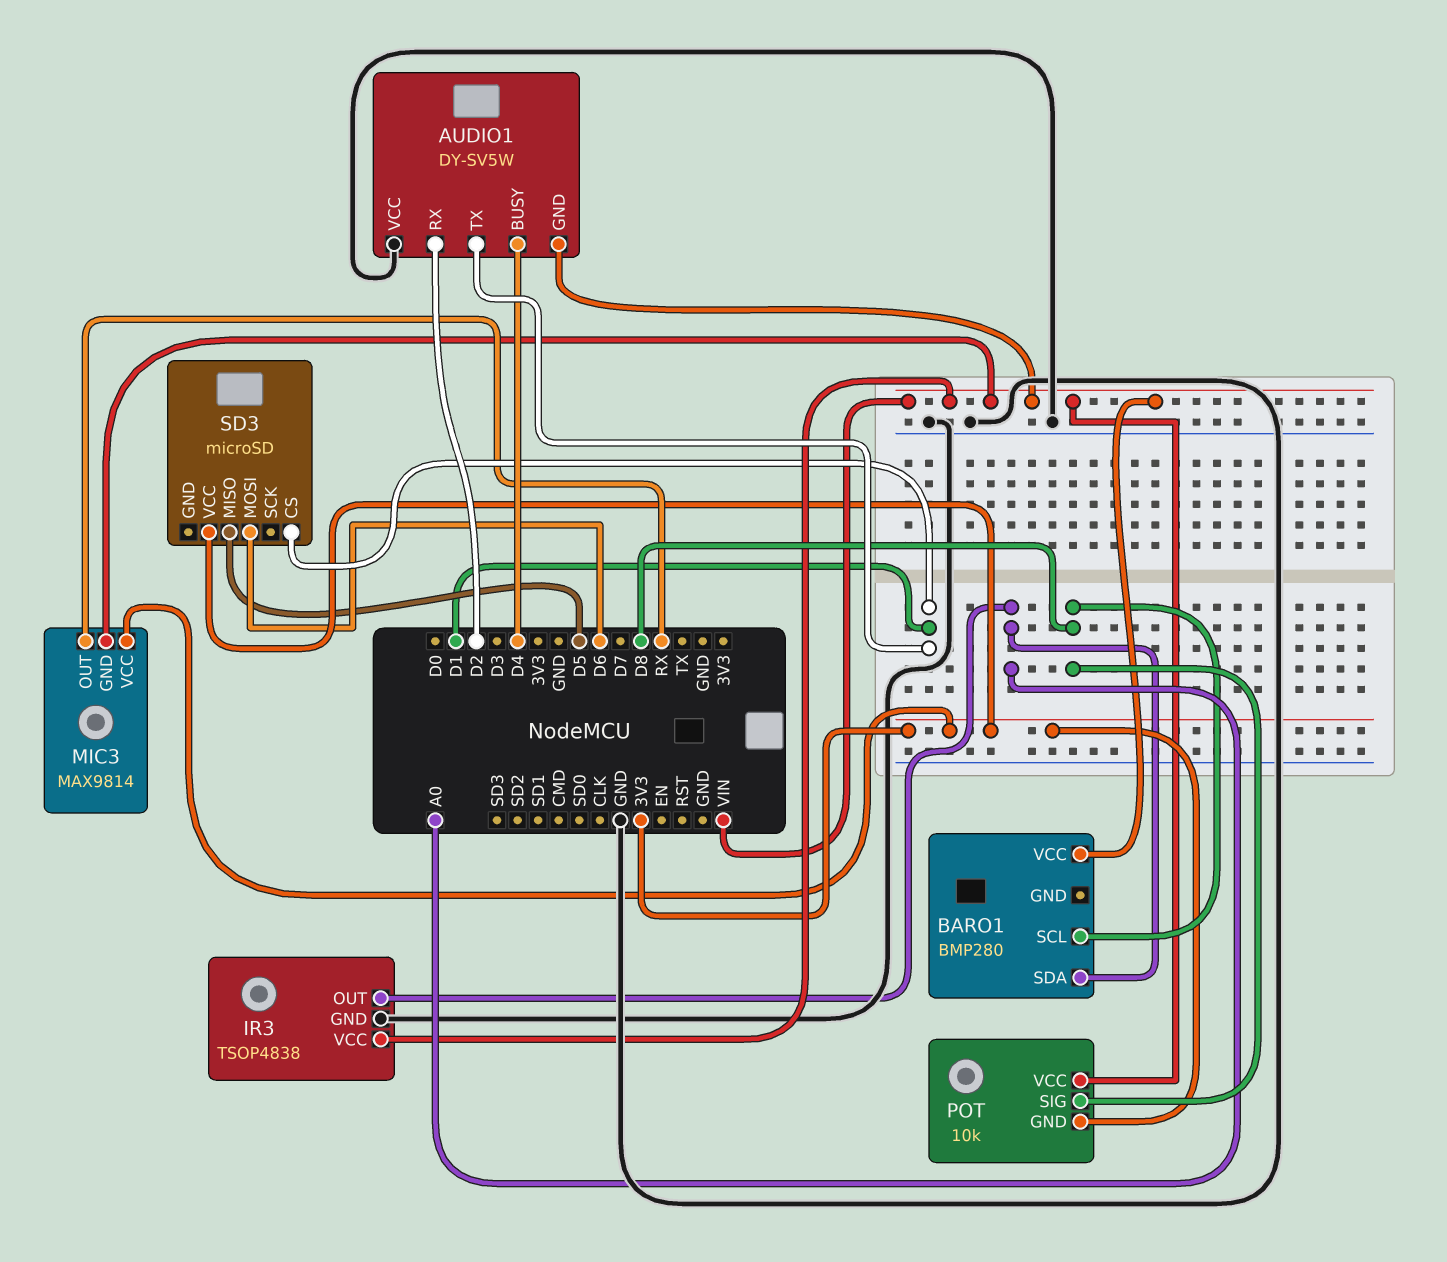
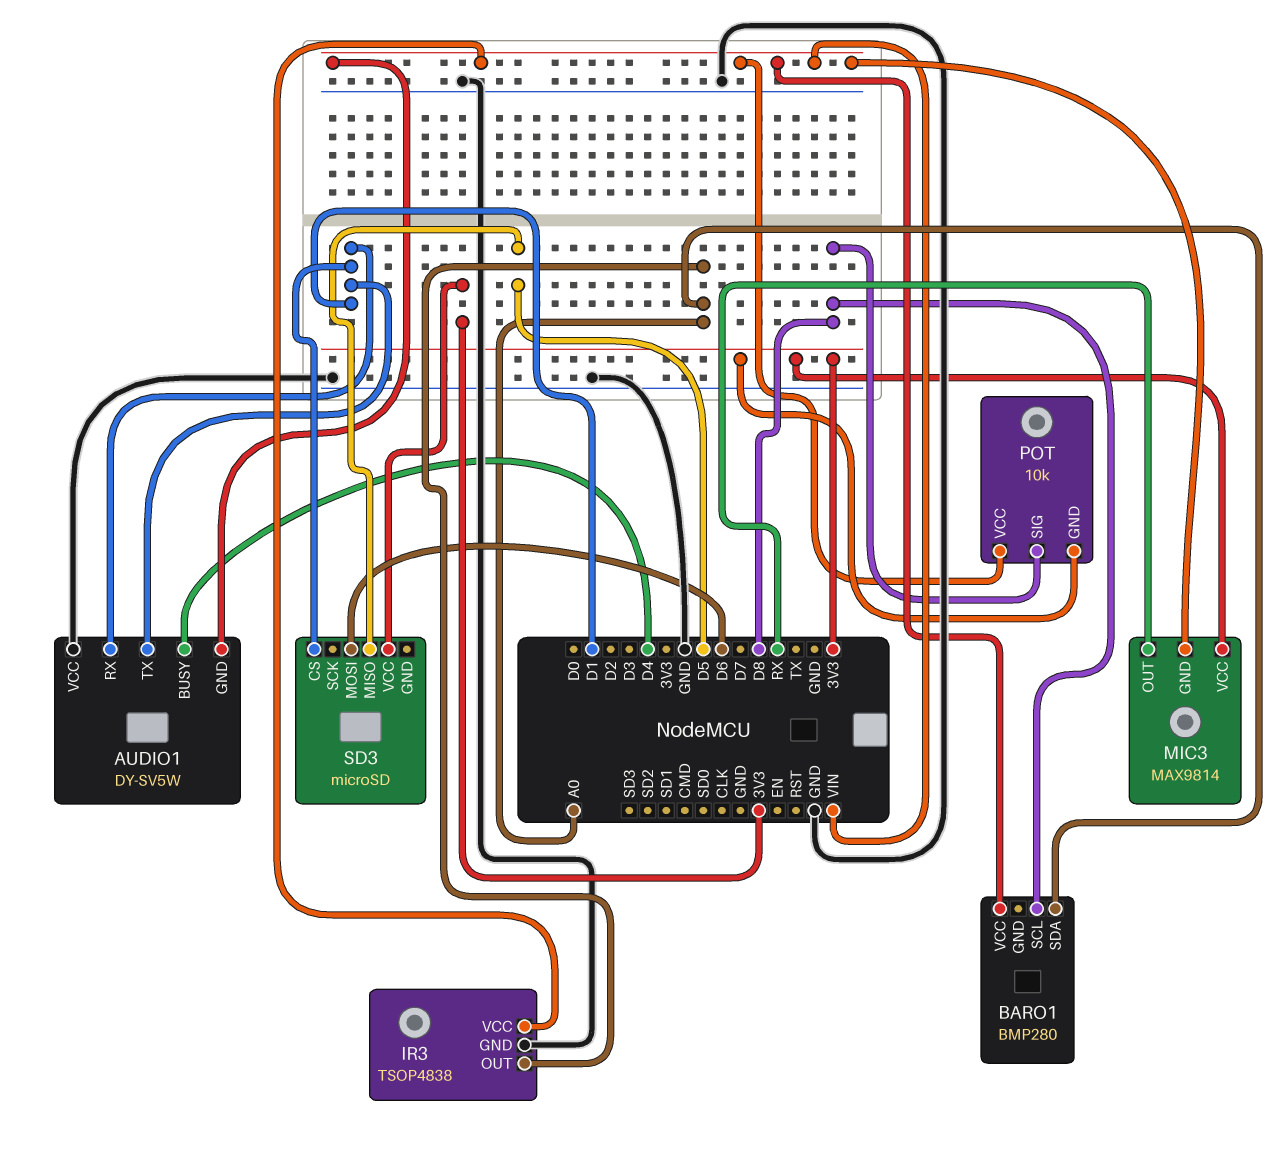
AUDIO1 pin RX: D2 -> D1

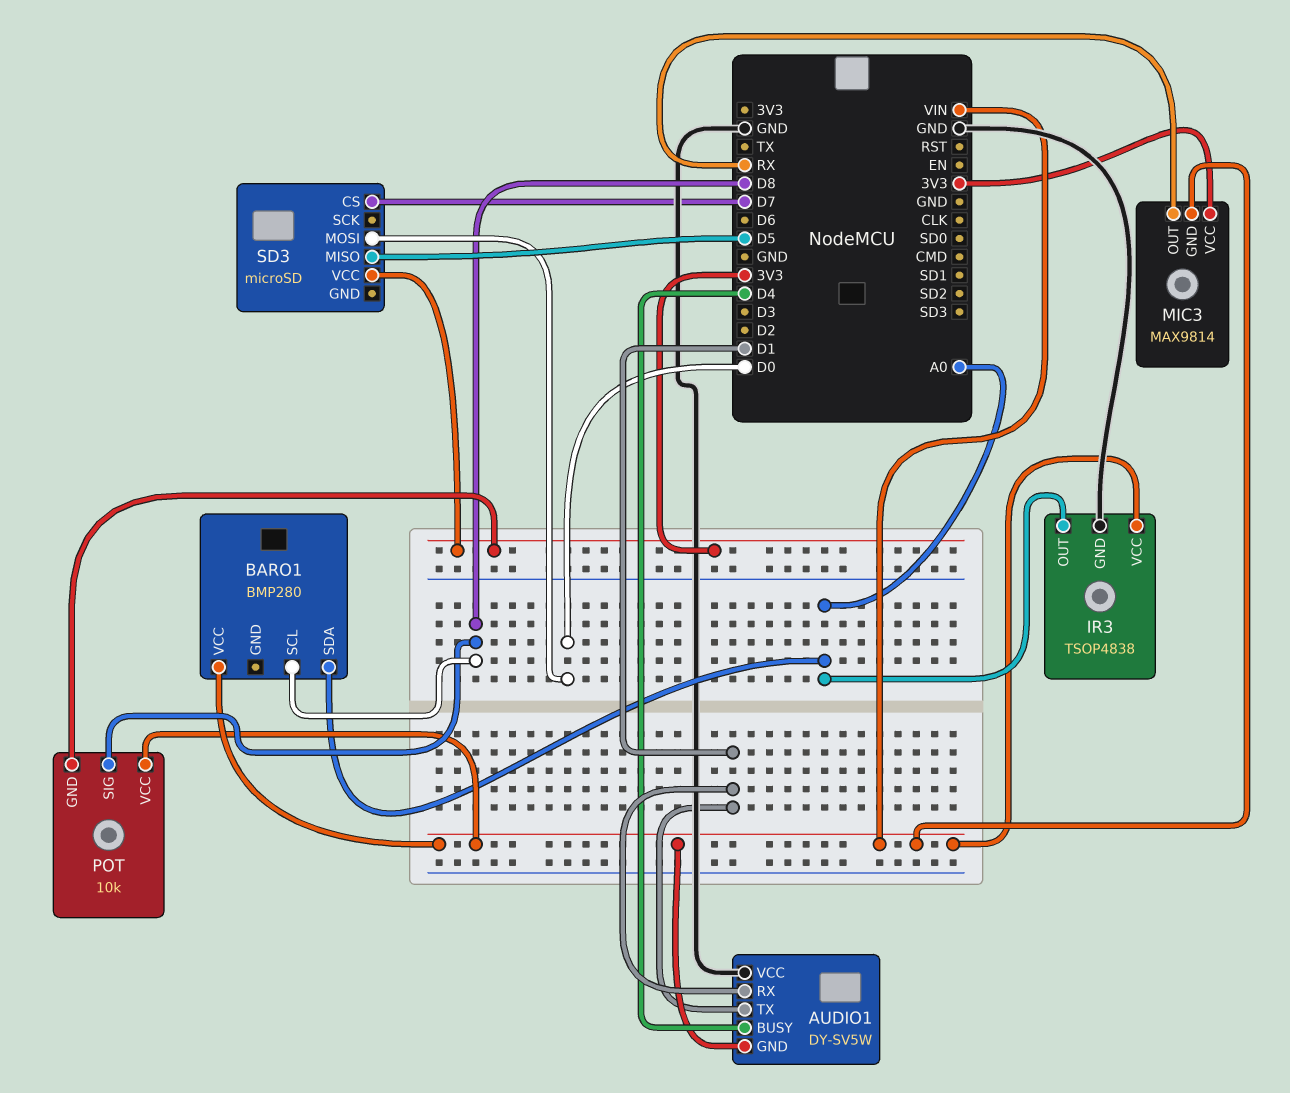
SD3 pin CS: D1 -> D7
SD3 pin MOSI: D6 -> D0

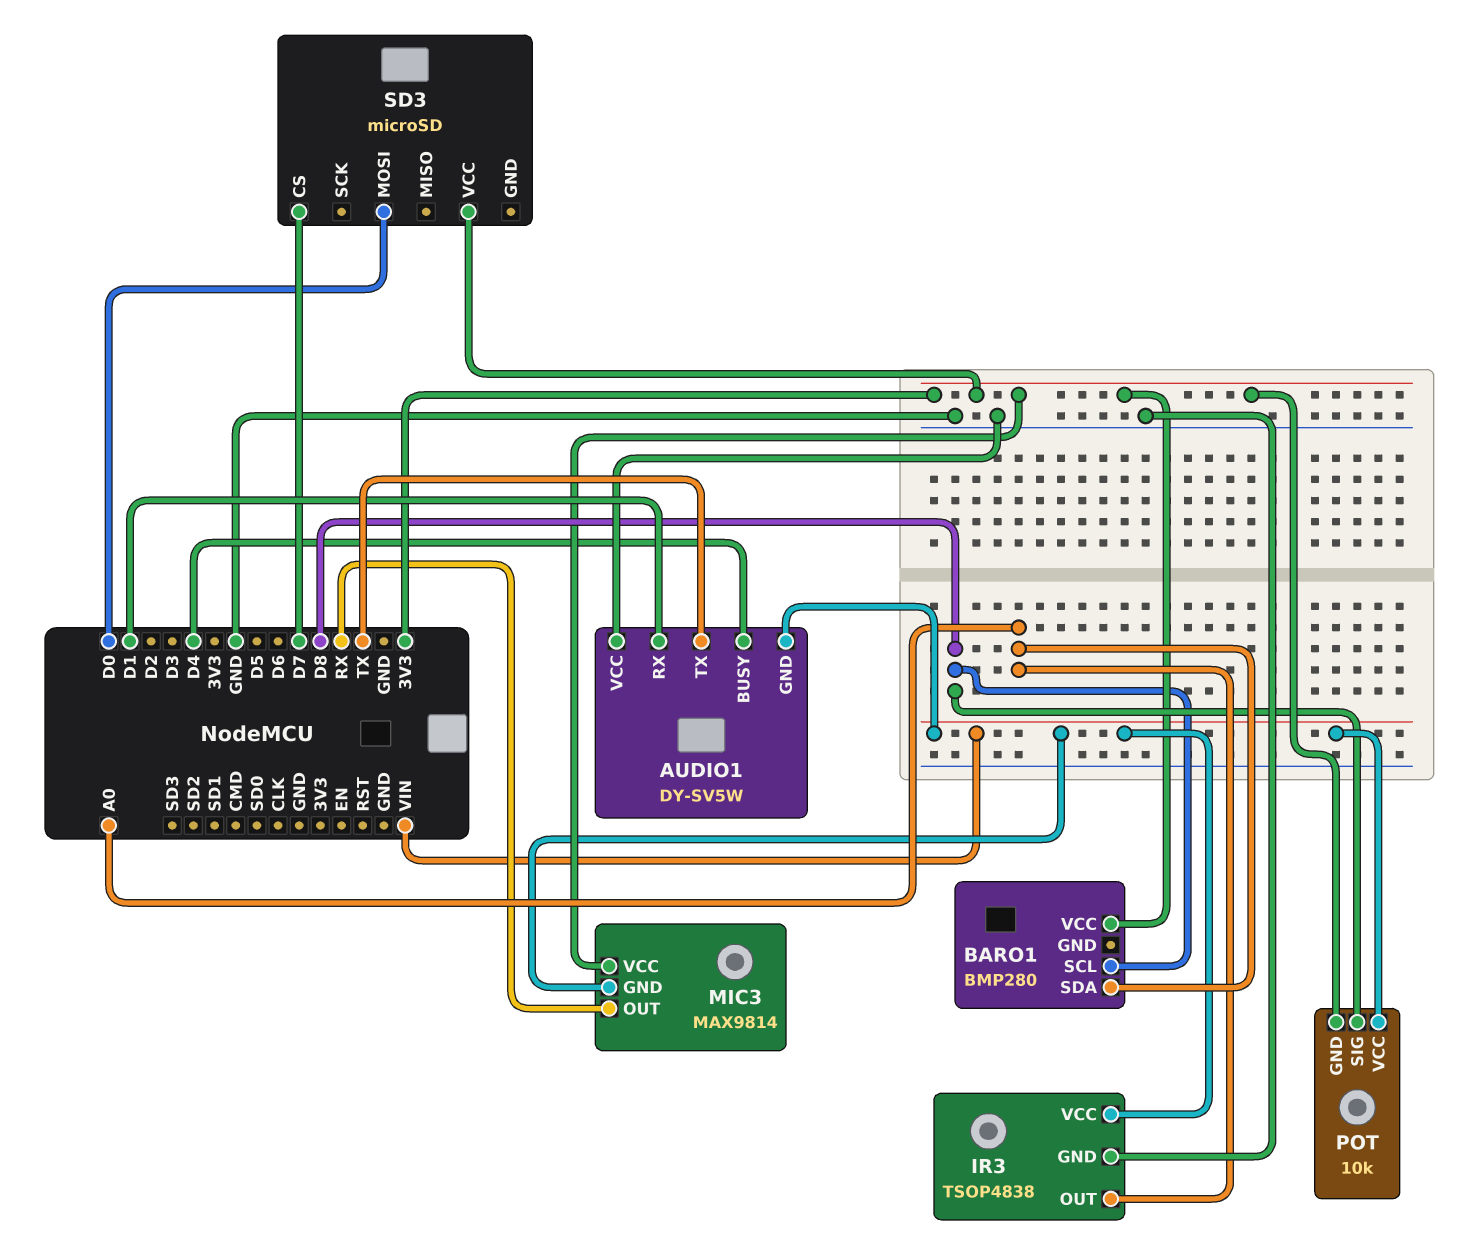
AUDIO1 pin TX: D1 -> TX
BARO1 pin VCC: VIN -> 3V3
SD3 pin MISO: D5 -> none

